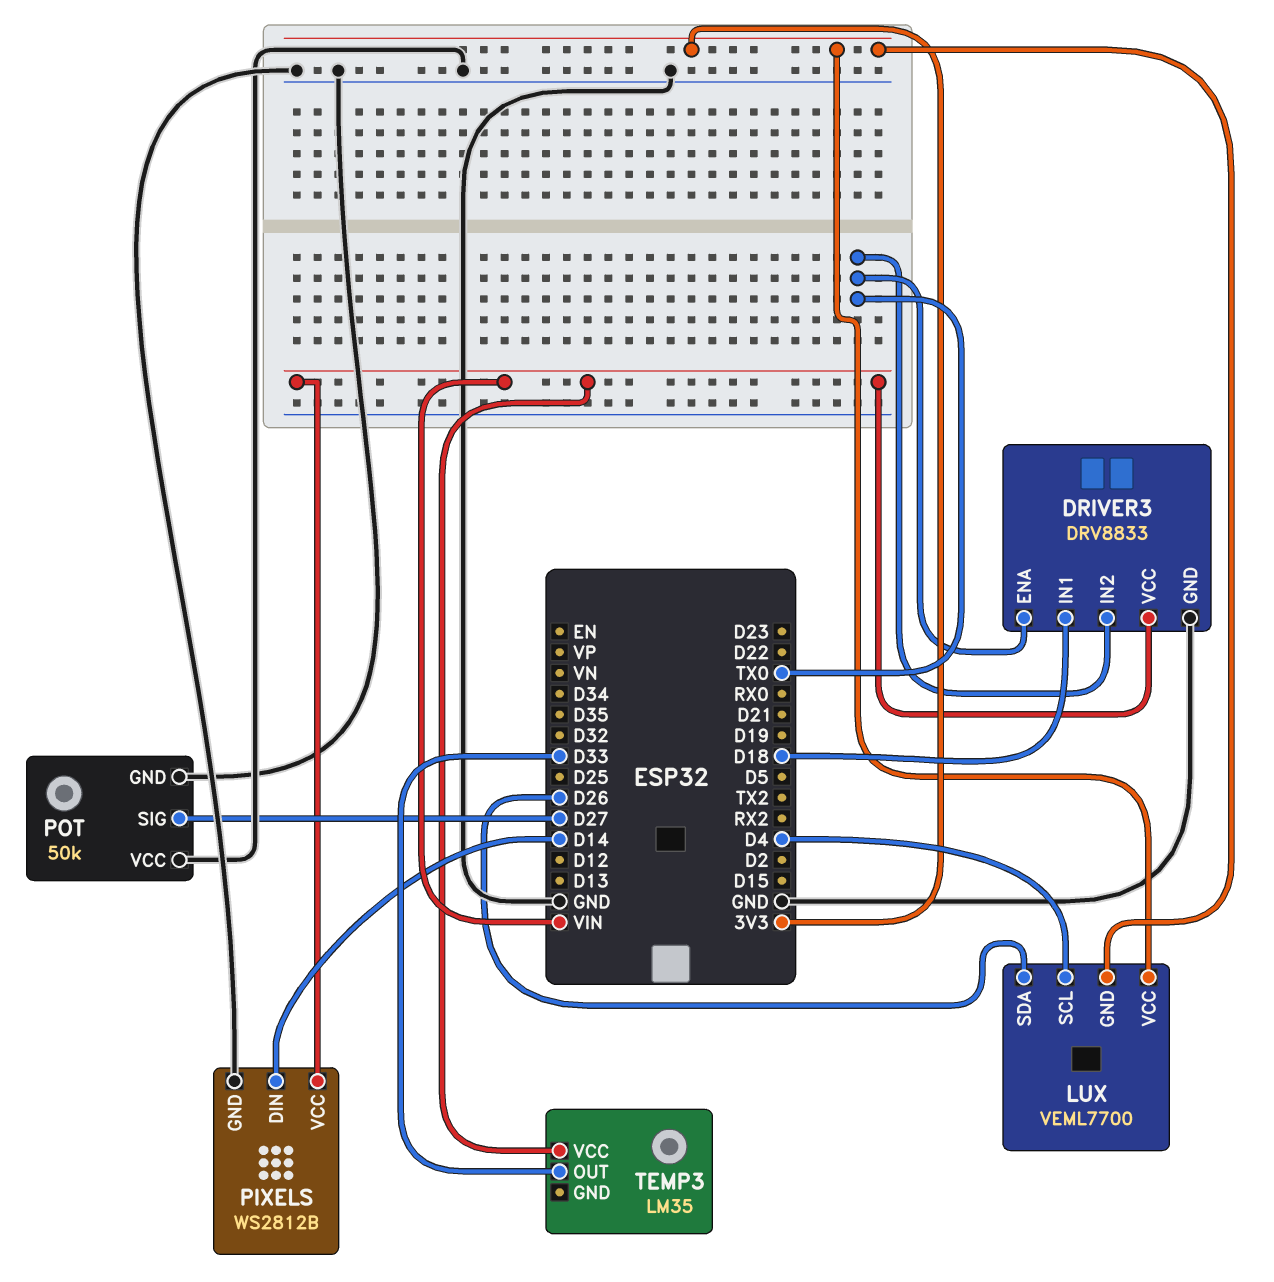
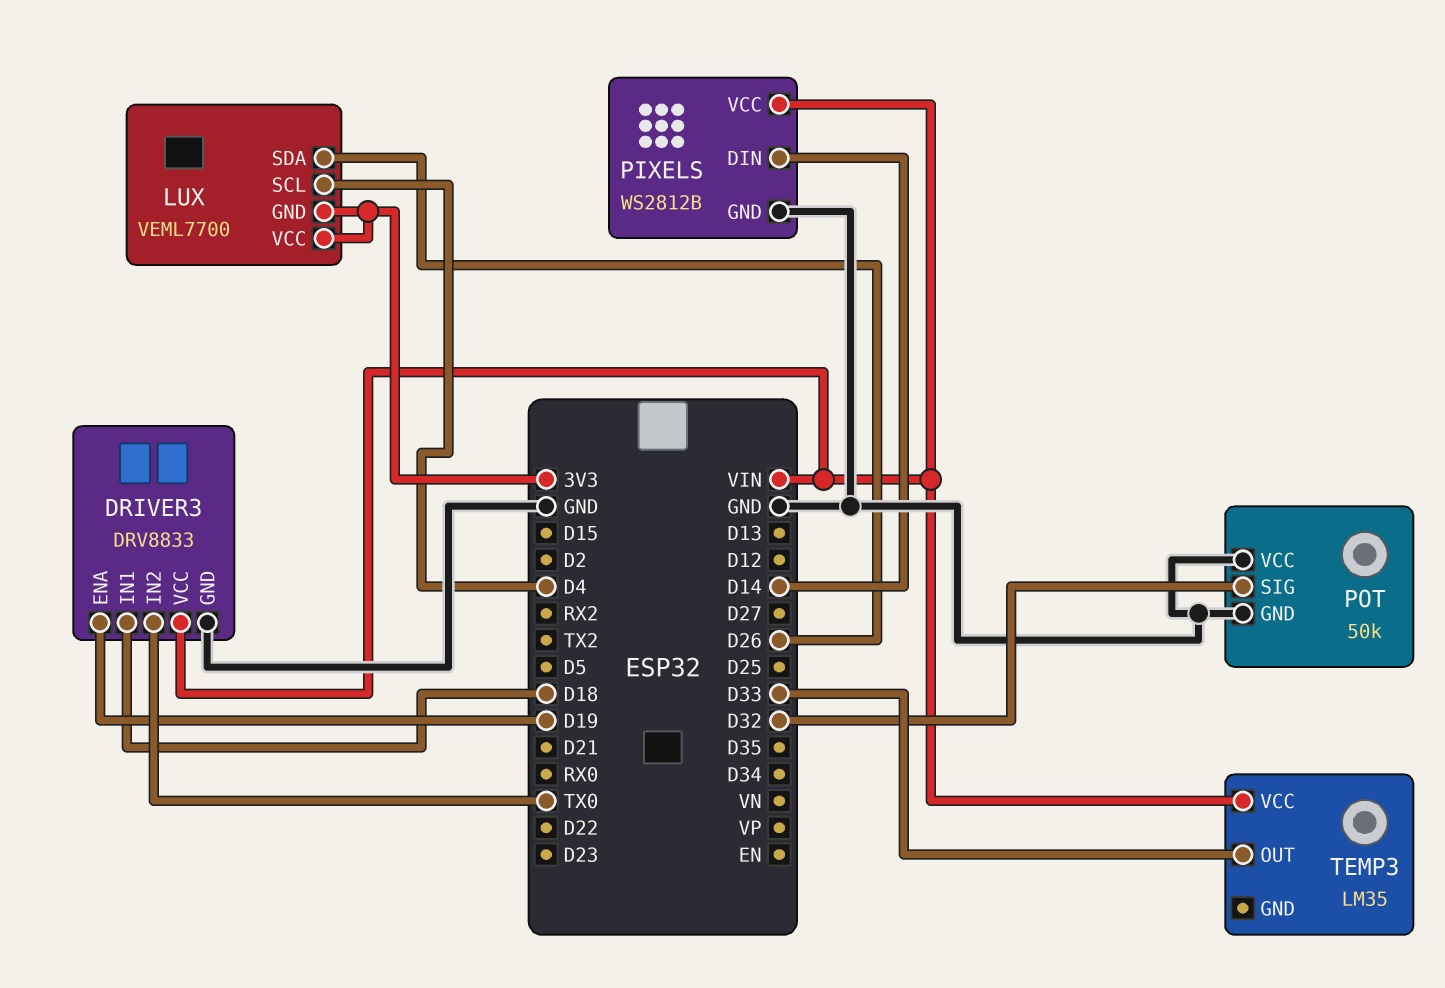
DRIVER3 pin ENA: TX0 -> D19
POT pin SIG: D27 -> D32

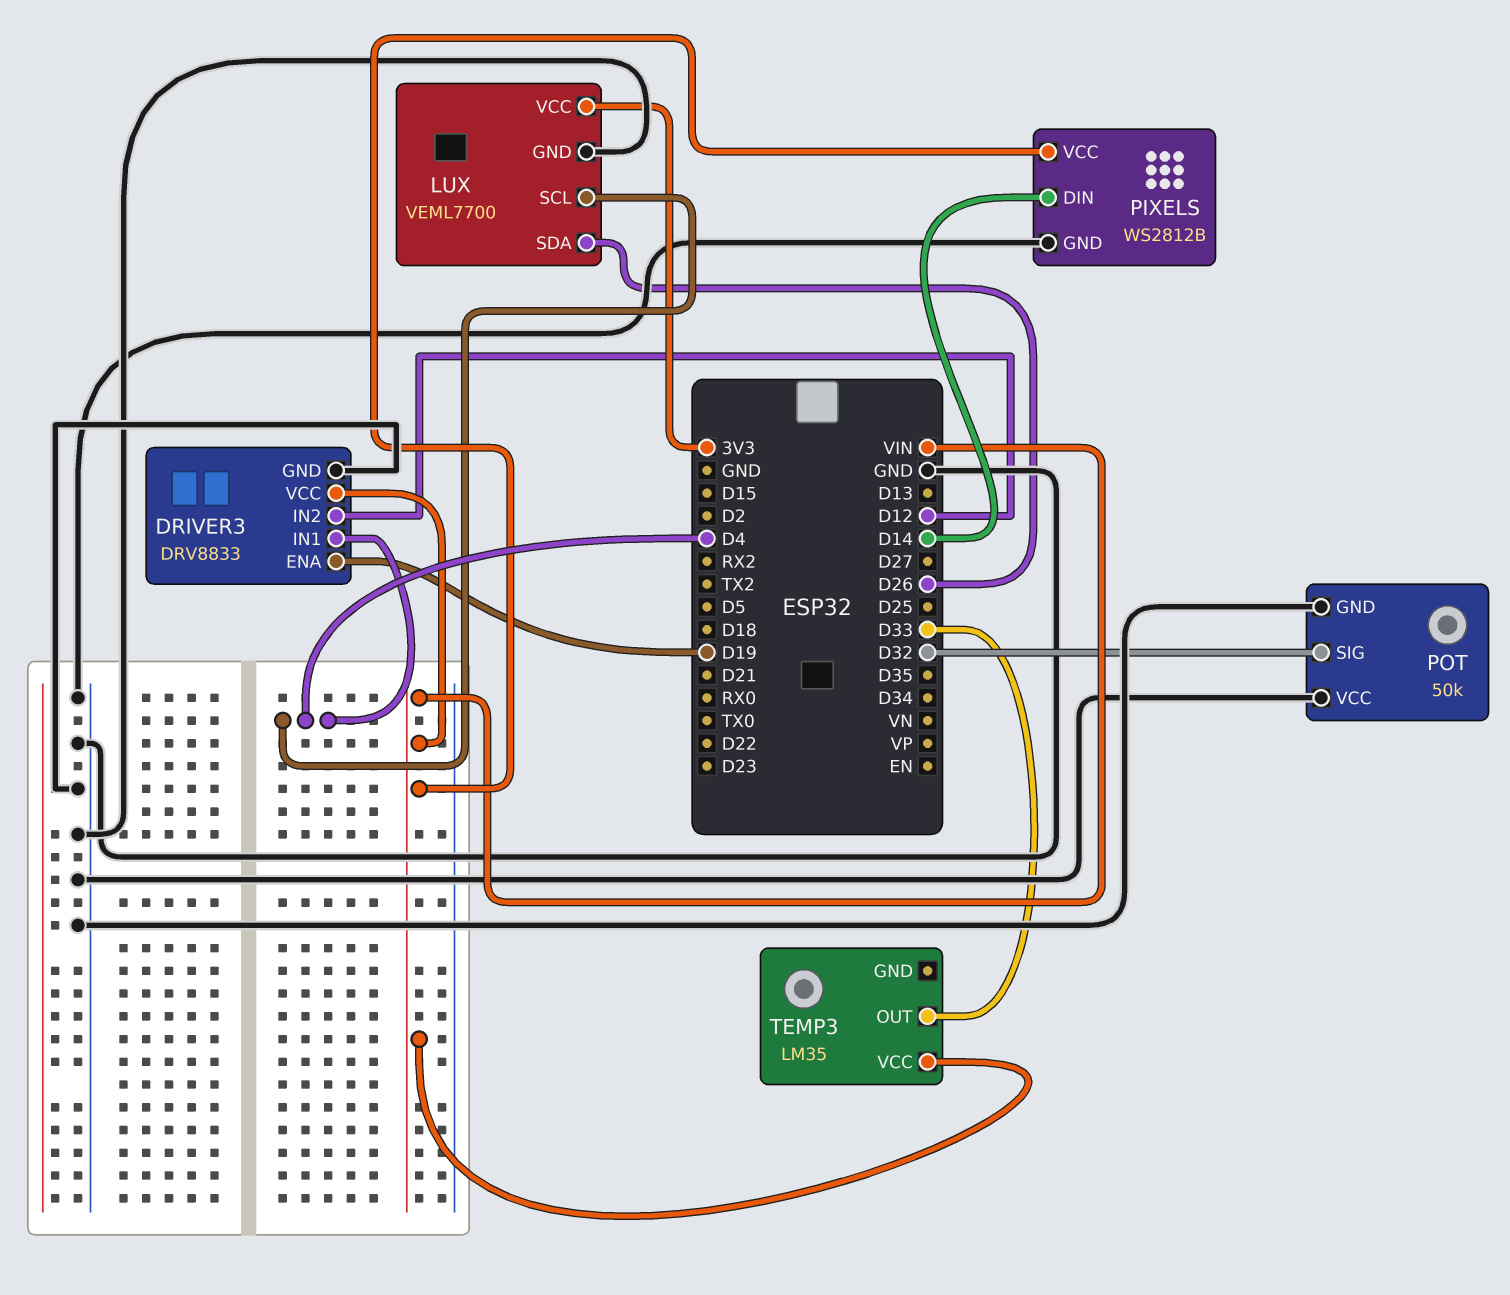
DRIVER3 pin IN1: D18 -> D4
DRIVER3 pin IN2: TX0 -> D12
LUX pin GND: 3V3 -> GND

